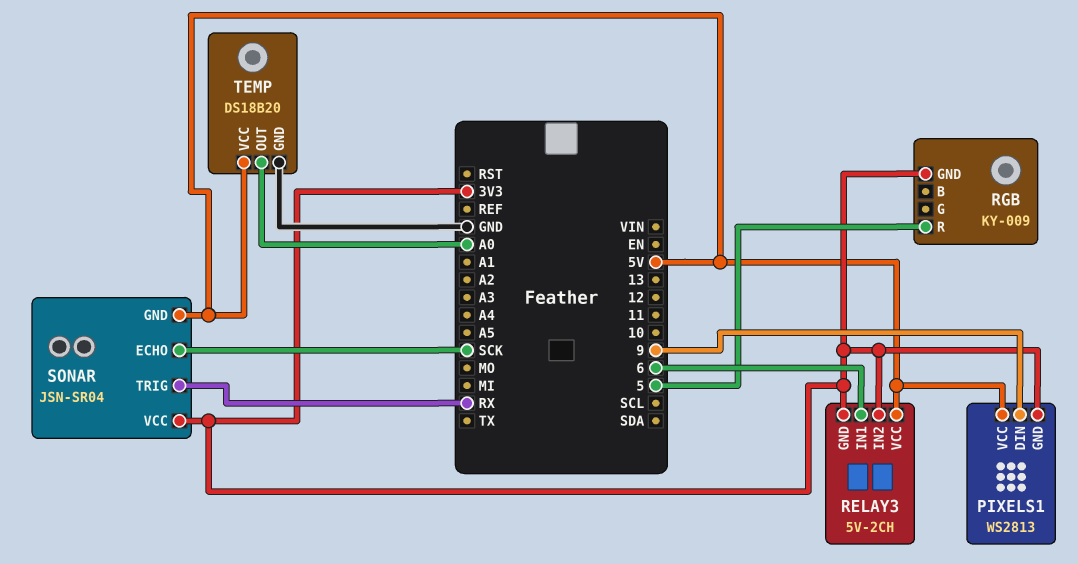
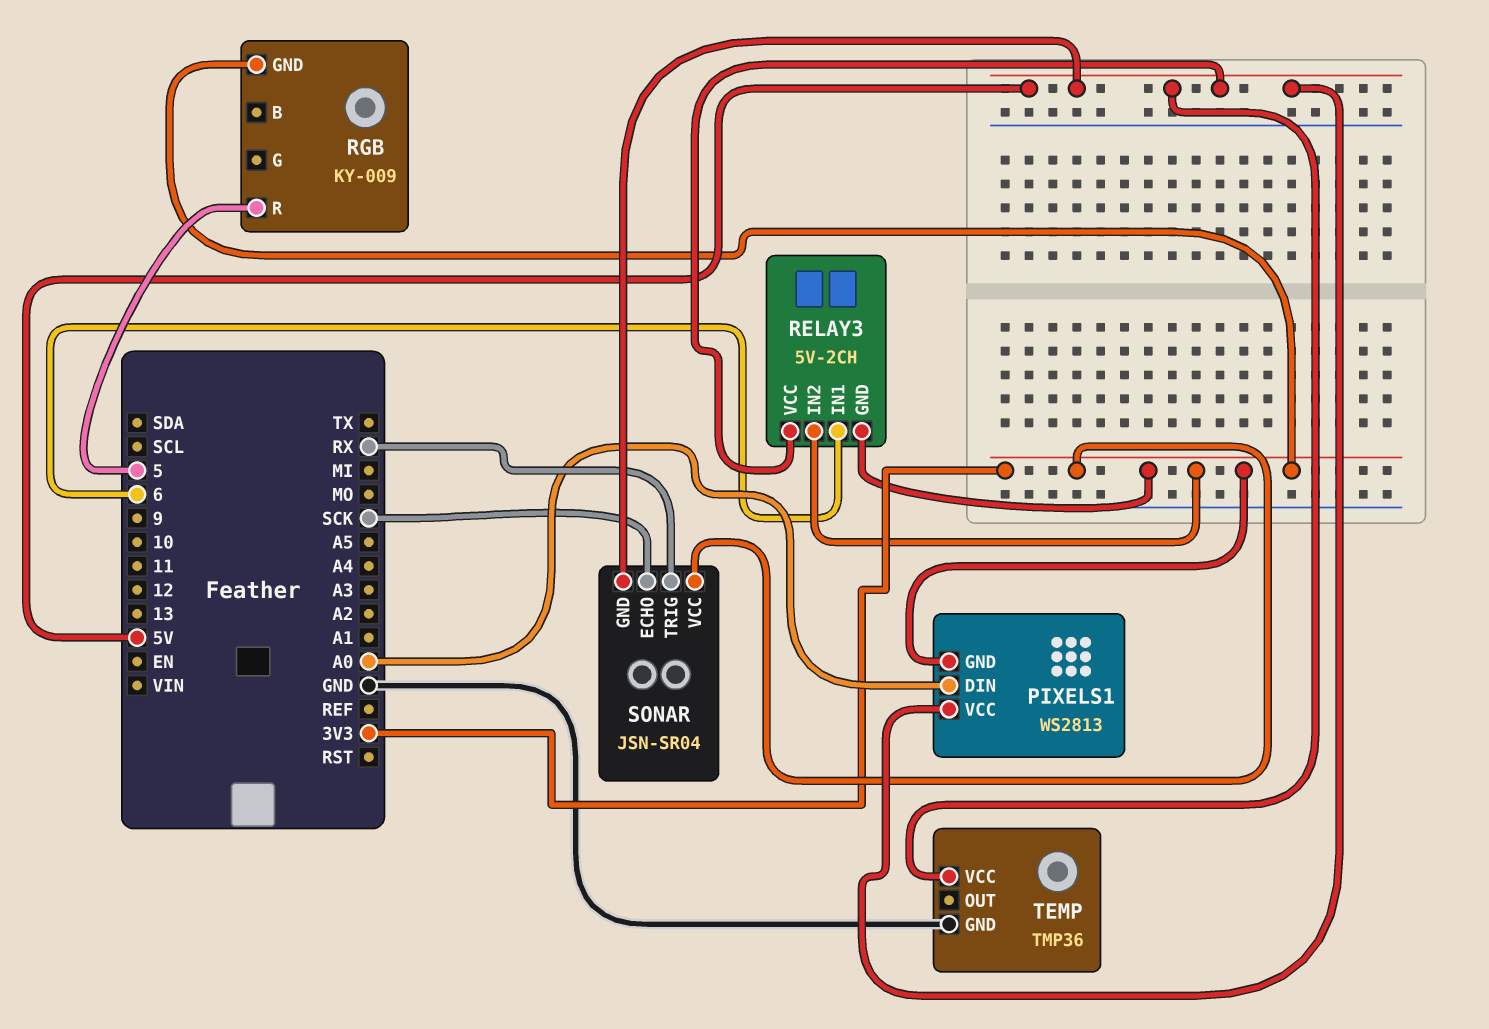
PIXELS1 pin DIN: 9 -> A0
TEMP: DS18B20 -> TMP36
TEMP pin OUT: A0 -> none

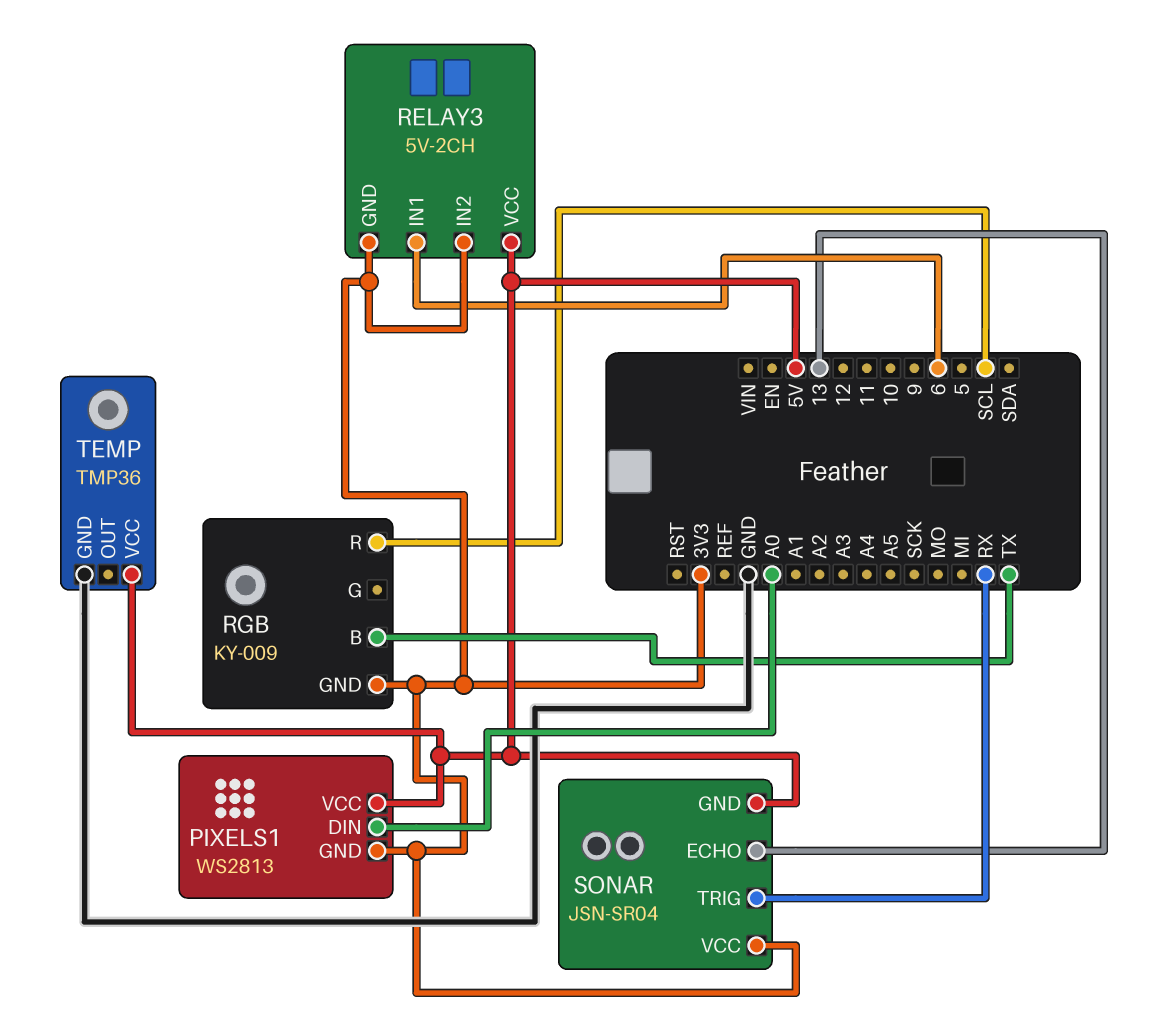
RGB pin B: none -> TX
RGB pin R: 5 -> SCL
SONAR pin ECHO: SCK -> 13

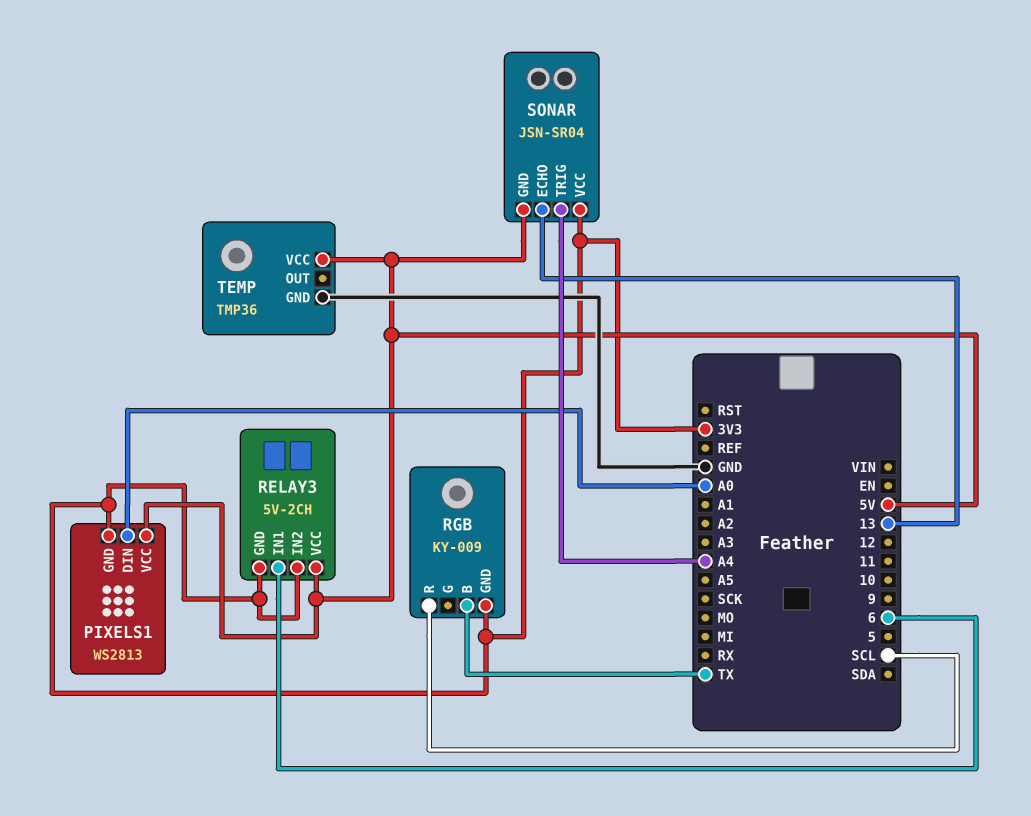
SONAR pin TRIG: RX -> A4

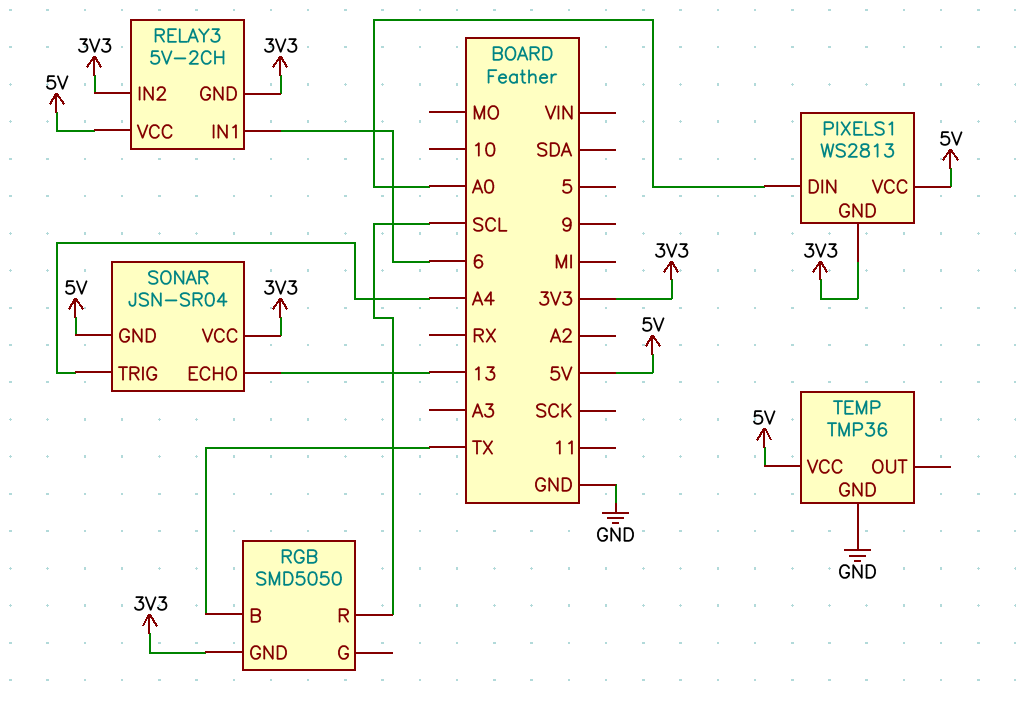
RGB: KY-009 -> SMD5050

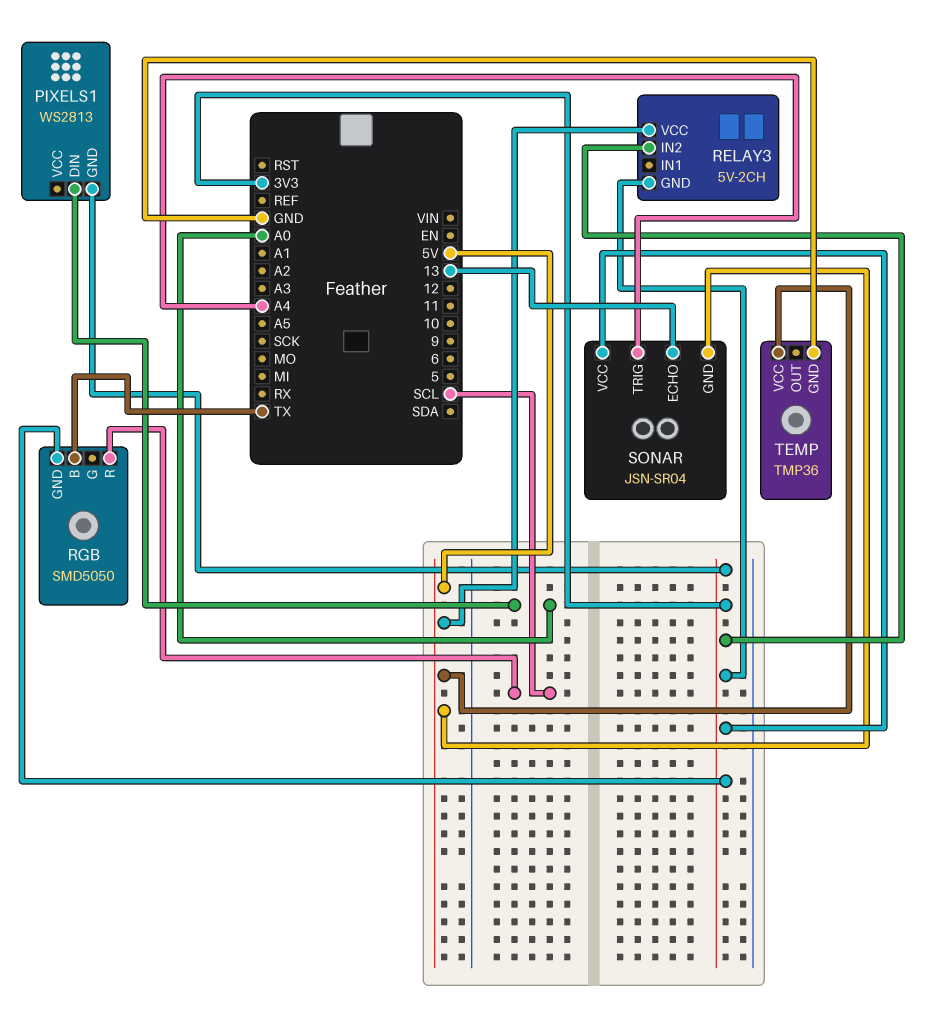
PIXELS1 pin VCC: 5V -> none
RELAY3 pin IN1: 6 -> none

